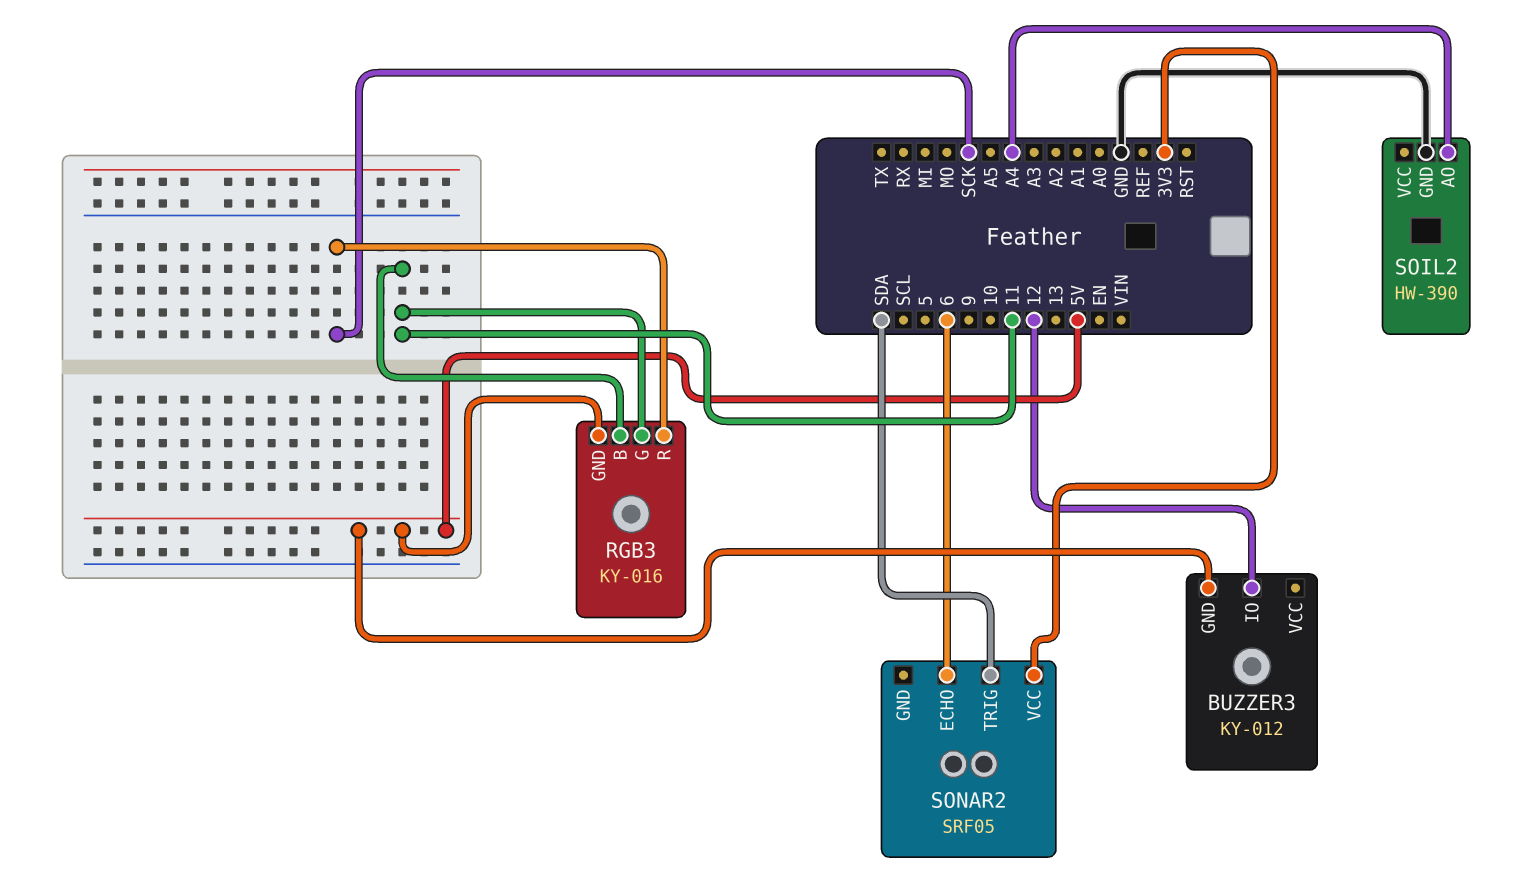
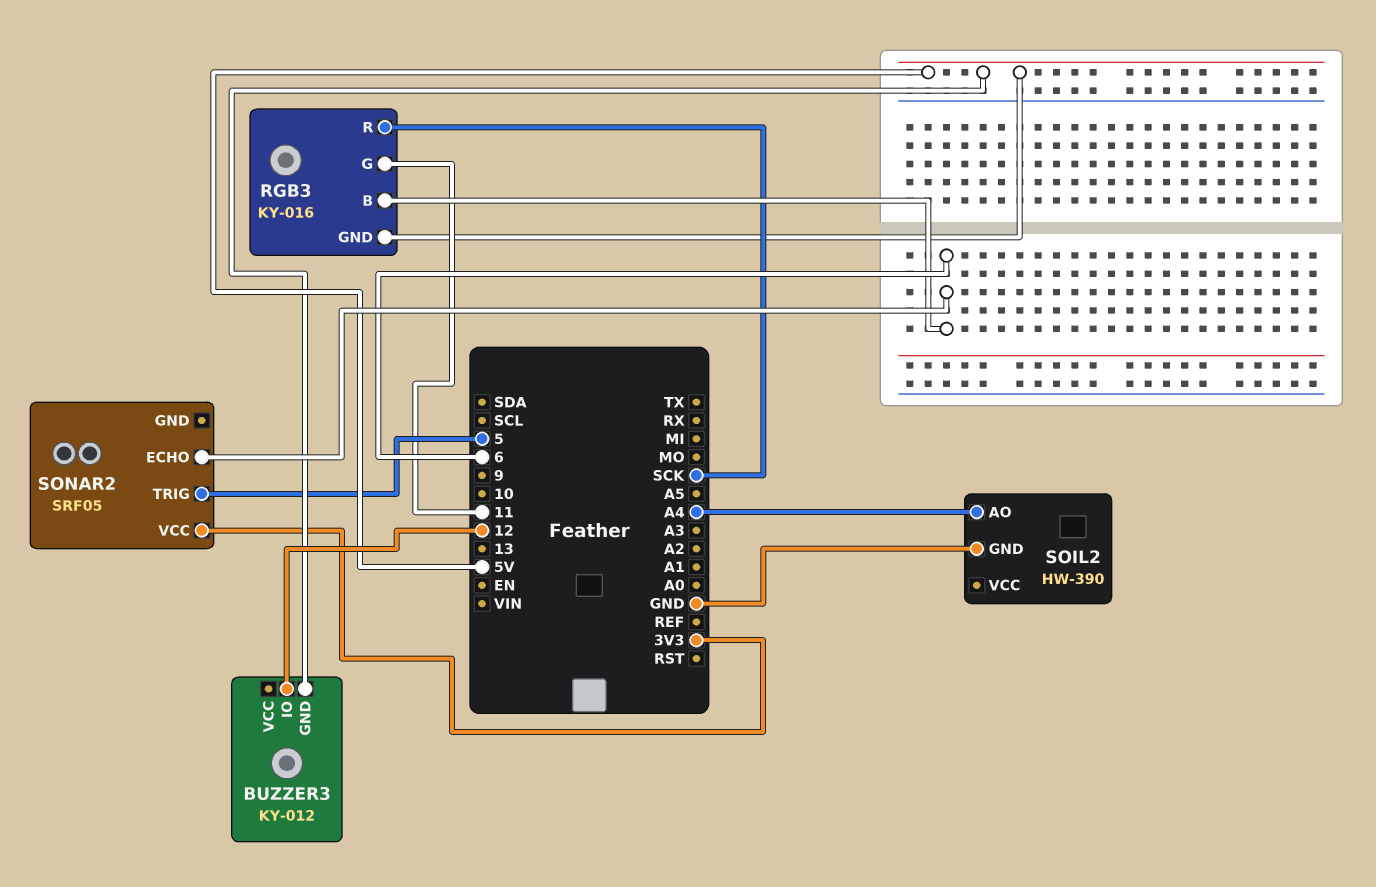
RGB3 pin B: 11 -> 6
SONAR2 pin TRIG: SDA -> 5

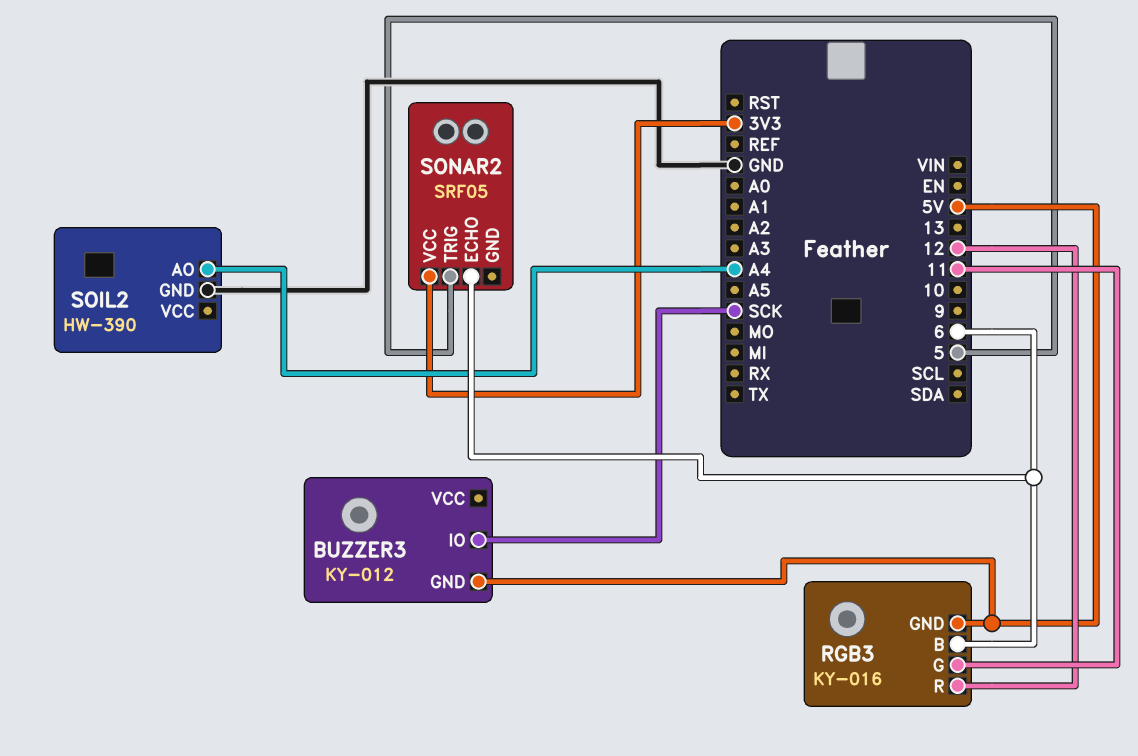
BUZZER3 pin IO: 12 -> SCK
RGB3 pin R: SCK -> 12

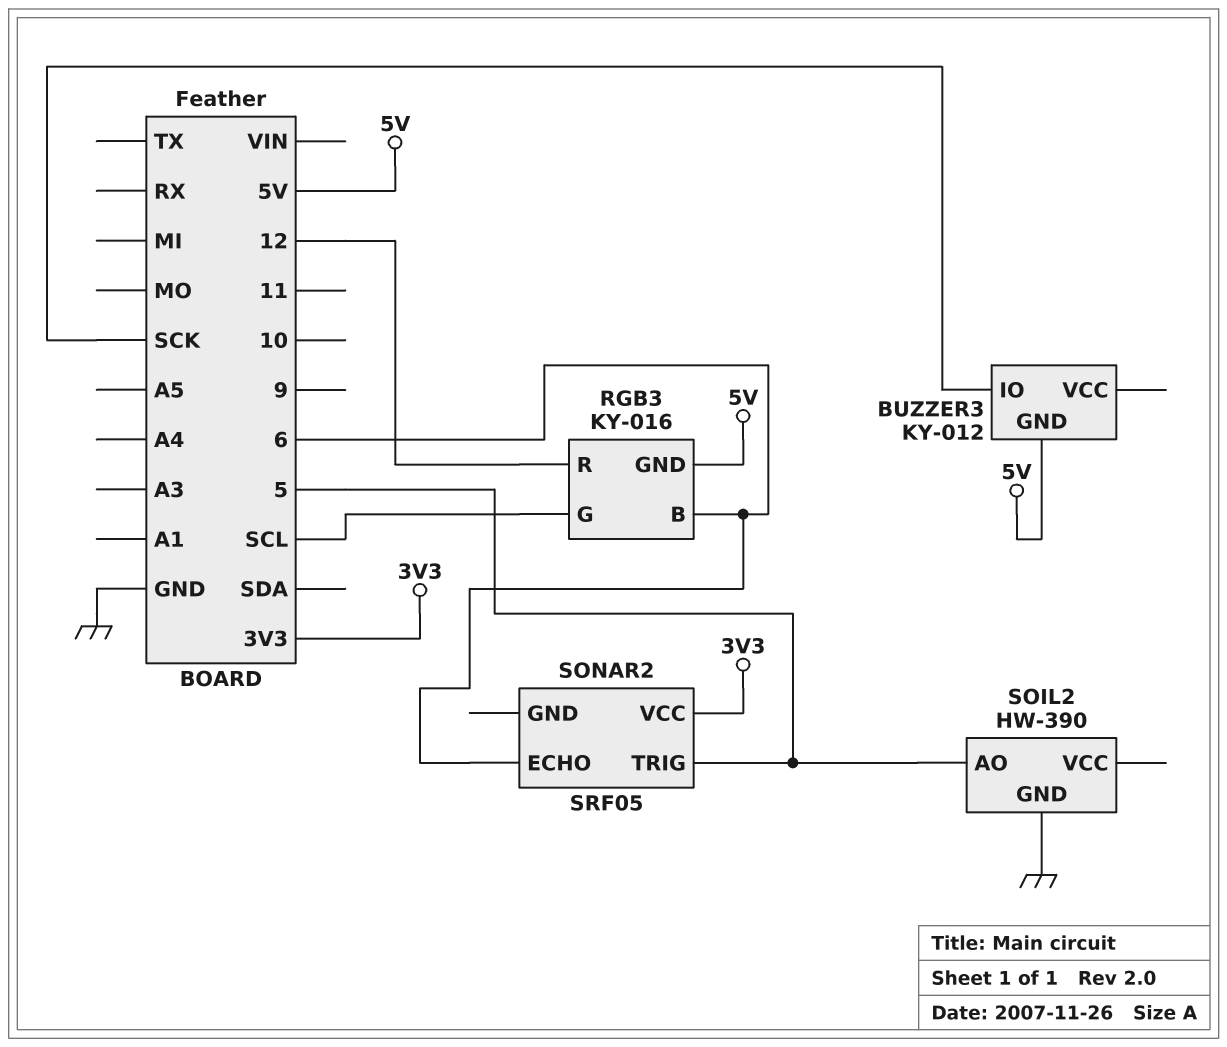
RGB3 pin G: 11 -> SCL
SOIL2 pin AO: A4 -> 5

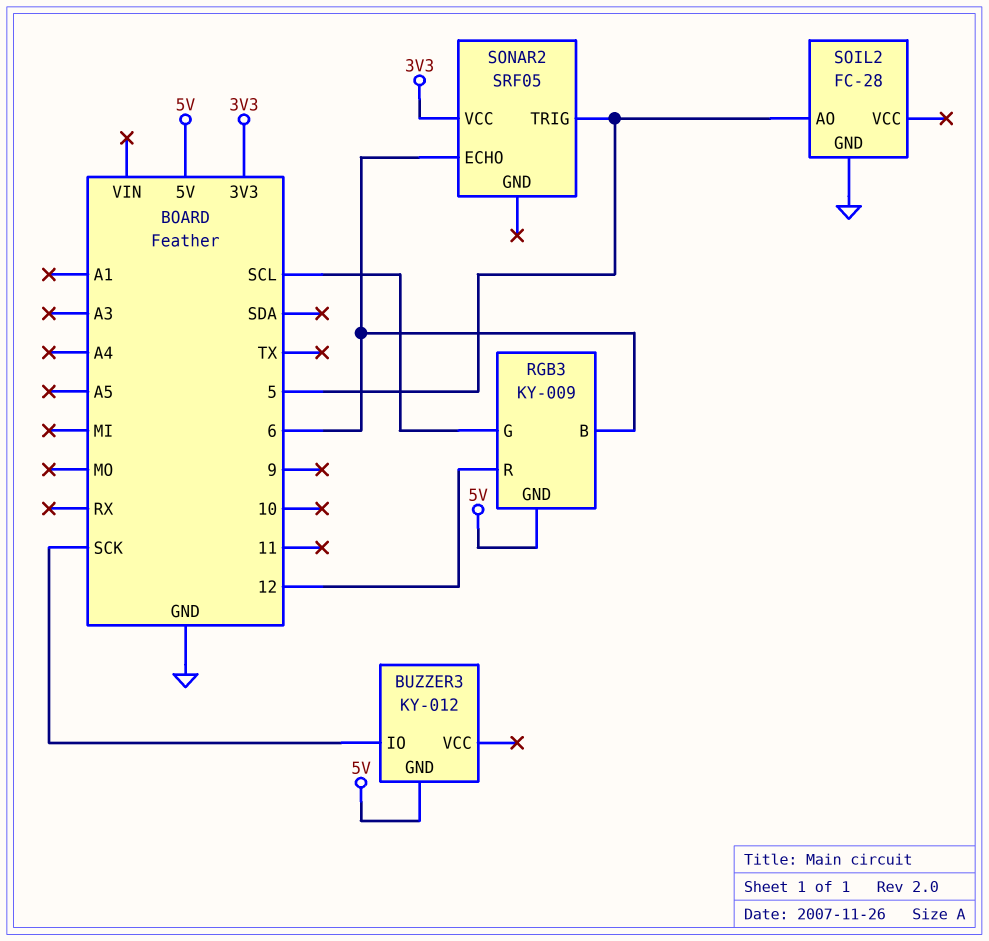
RGB3: KY-016 -> KY-009
SOIL2: HW-390 -> FC-28

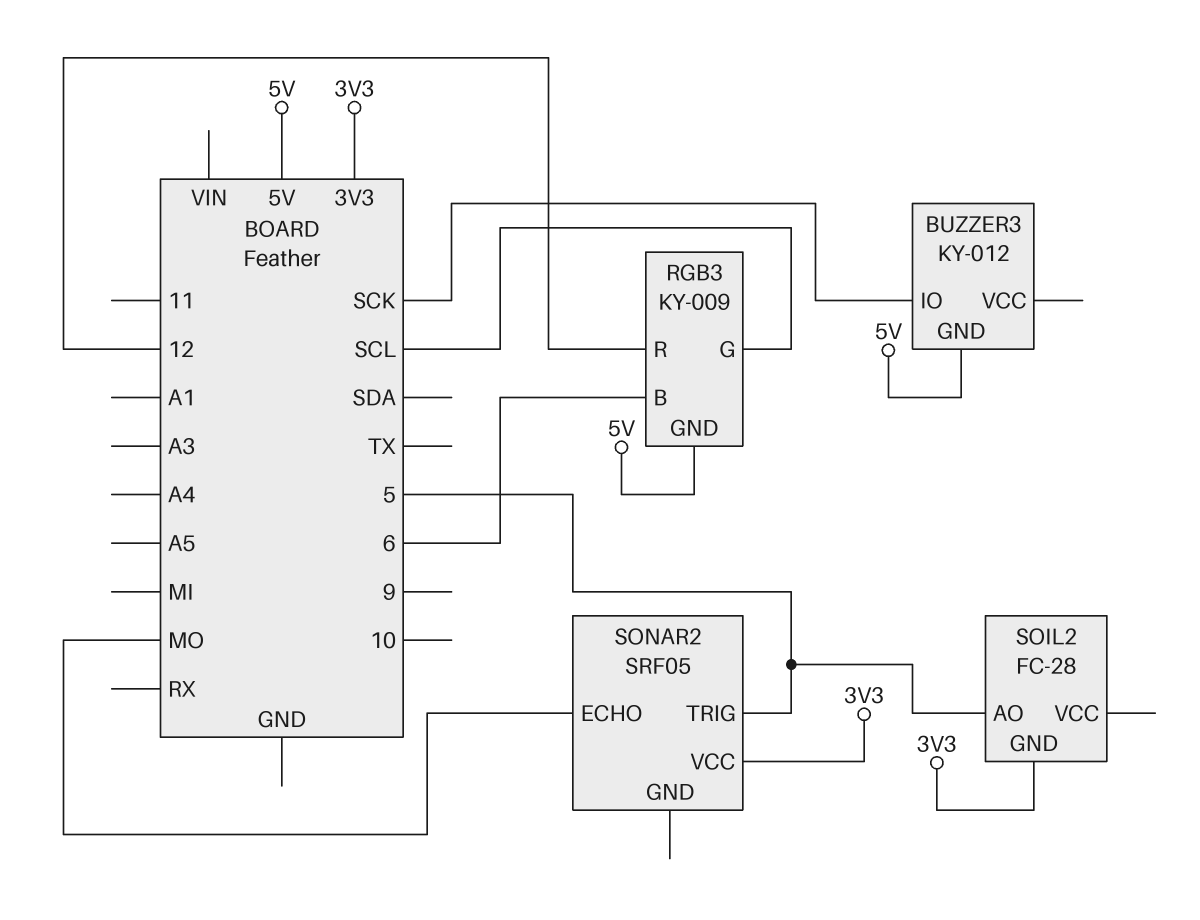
SOIL2 pin GND: GND -> 3V3
SONAR2 pin ECHO: 6 -> MO

